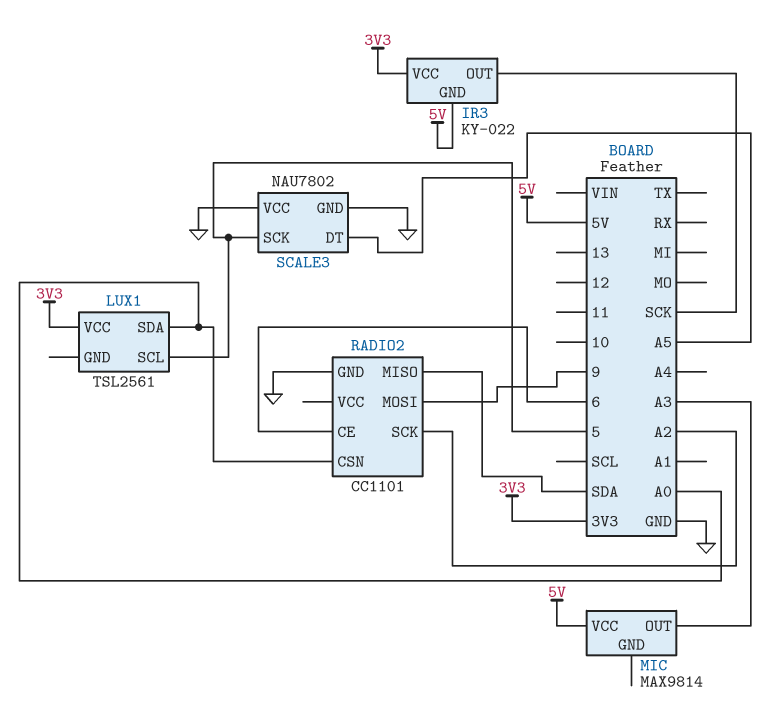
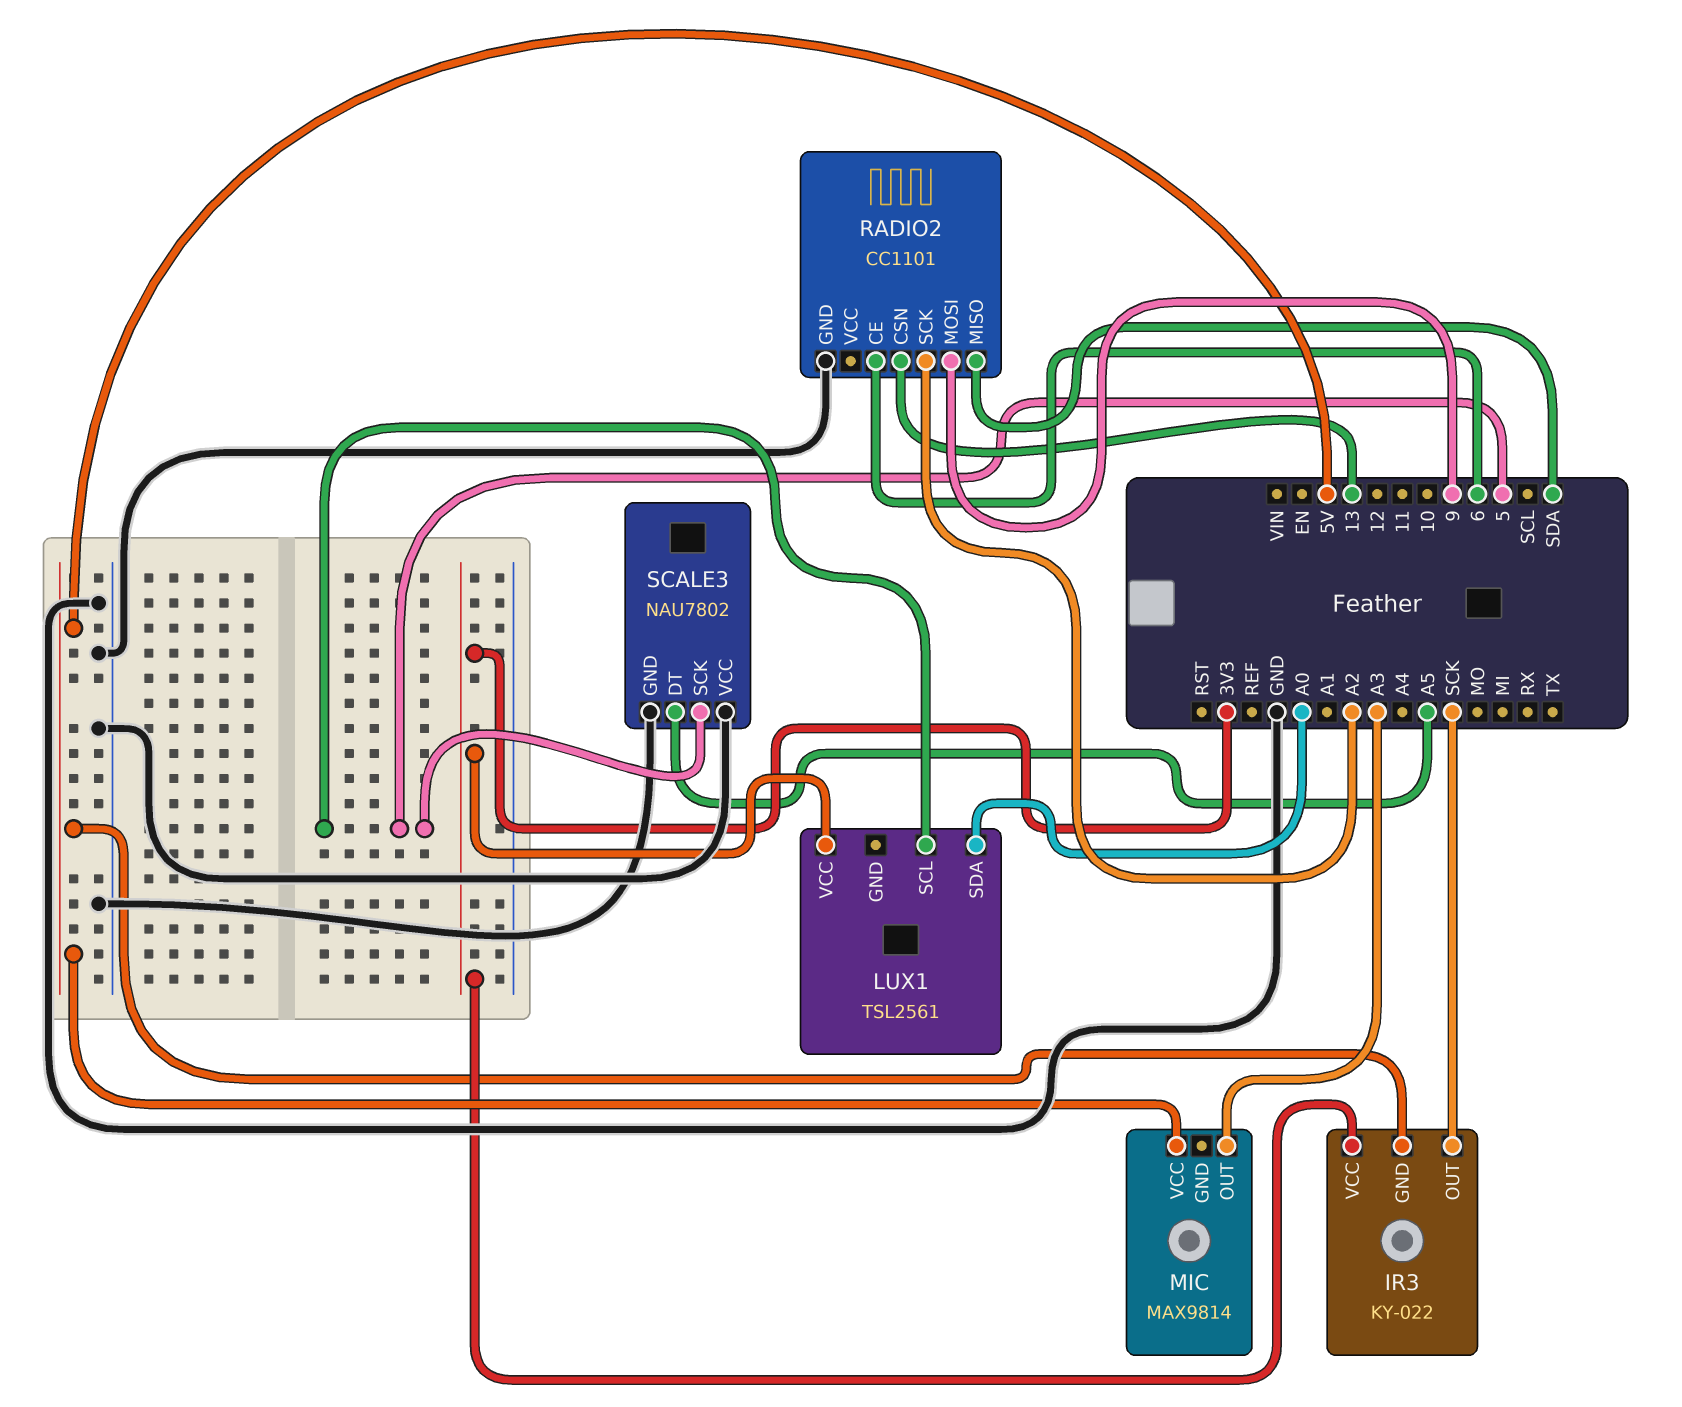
RADIO2 pin CSN: A0 -> 13

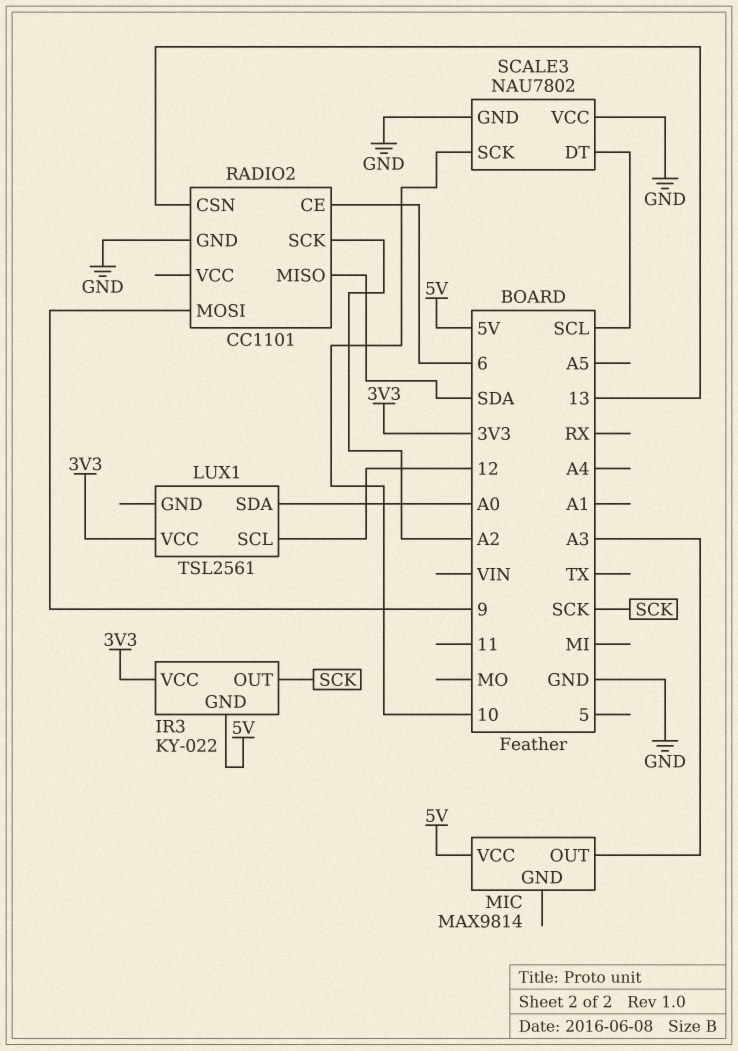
LUX1 pin SCL: 5 -> 12
SCALE3 pin DT: A5 -> SCL
SCALE3 pin SCK: 5 -> 10

